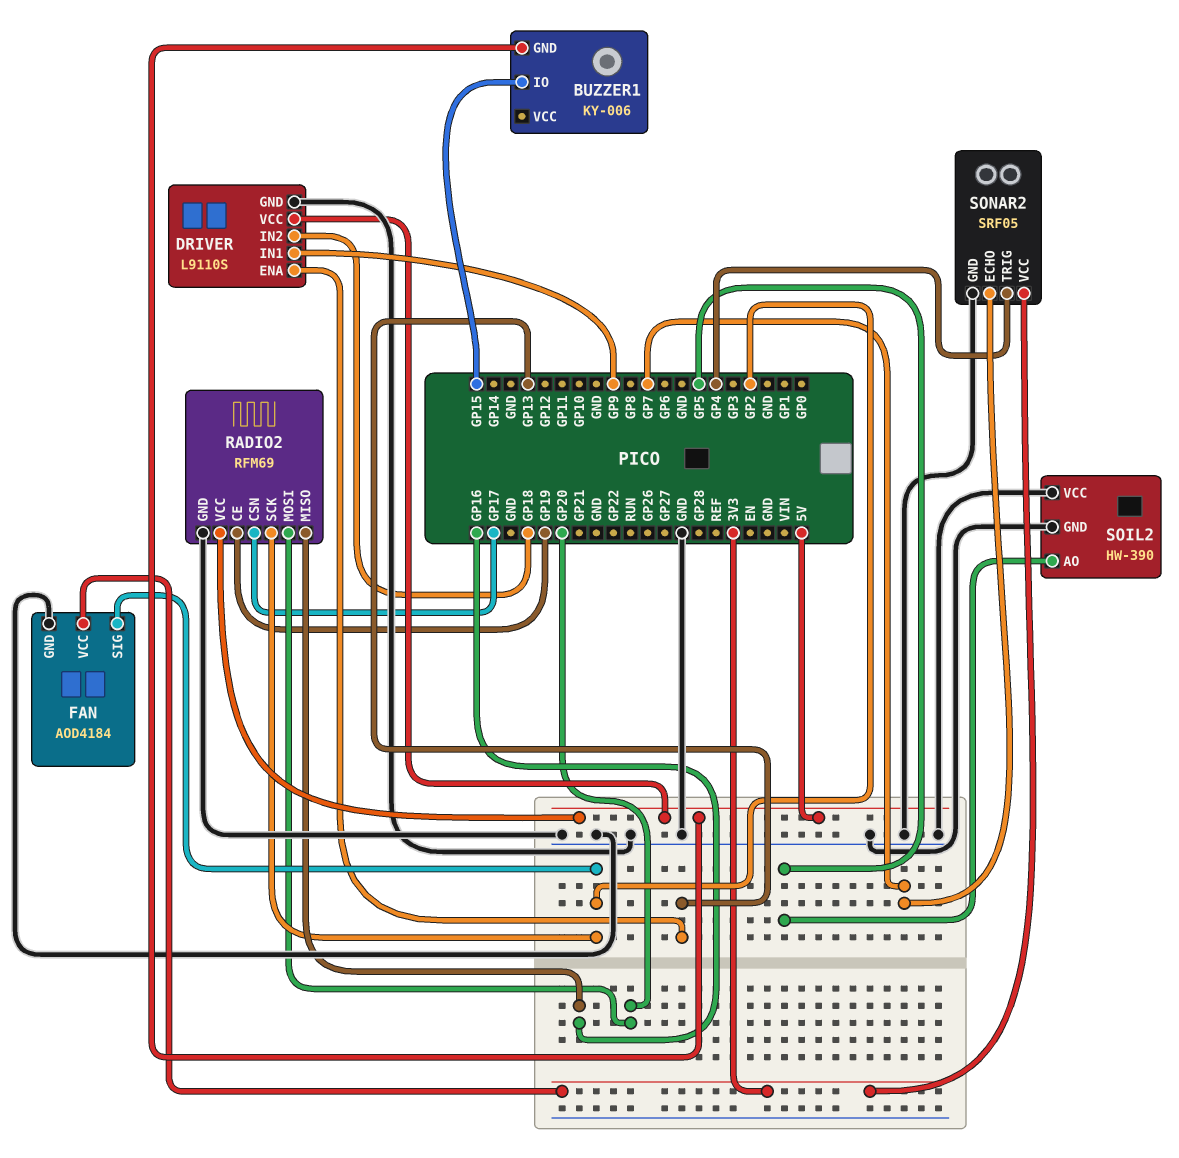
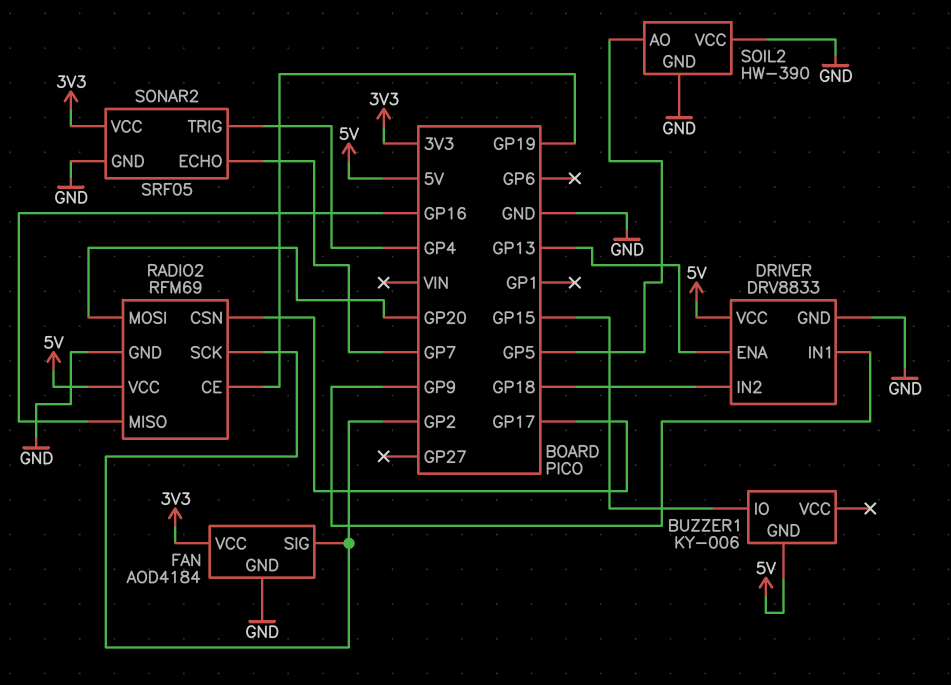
DRIVER: L9110S -> DRV8833

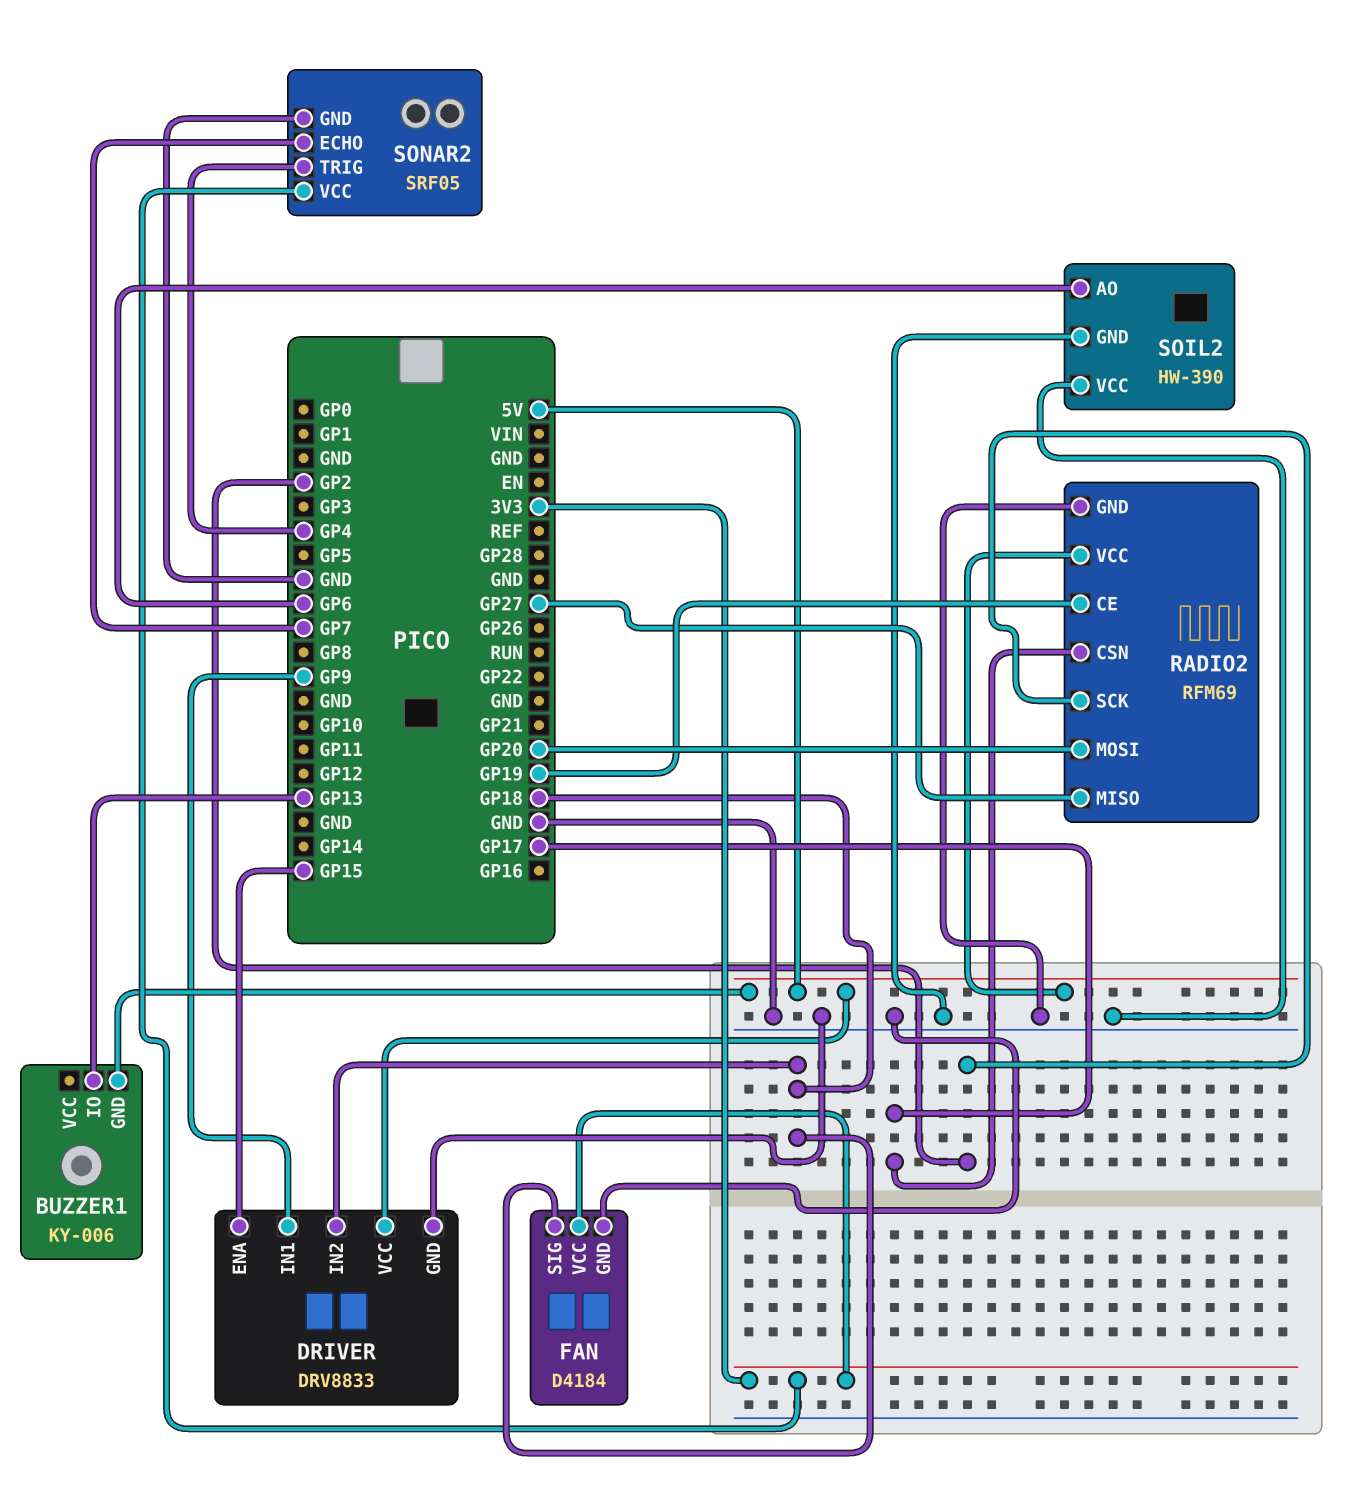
BUZZER1 pin IO: GP15 -> GP13
DRIVER pin ENA: GP13 -> GP15
FAN: AOD4184 -> D4184
FAN pin SIG: GP2 -> GP18
RADIO2 pin MISO: GP16 -> GP27
SOIL2 pin AO: GP5 -> GP6

